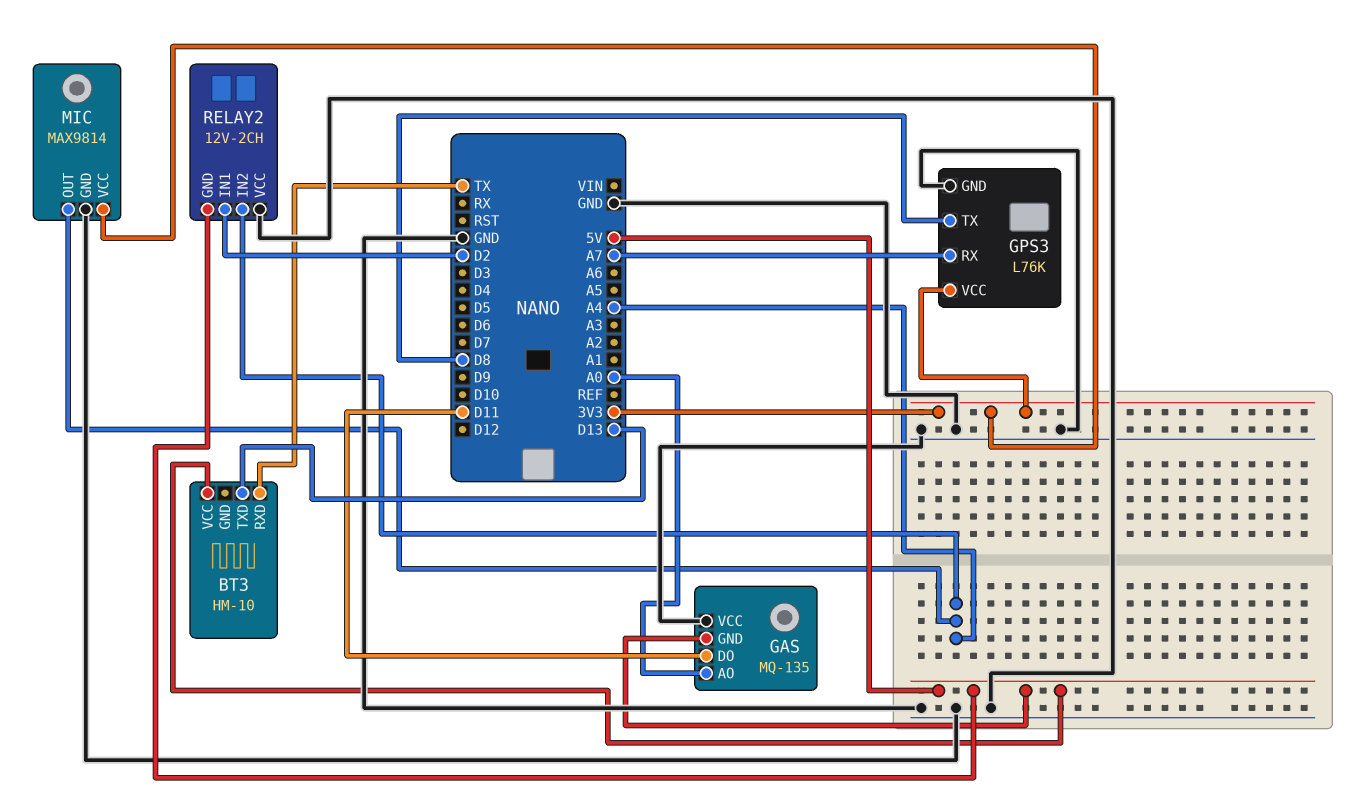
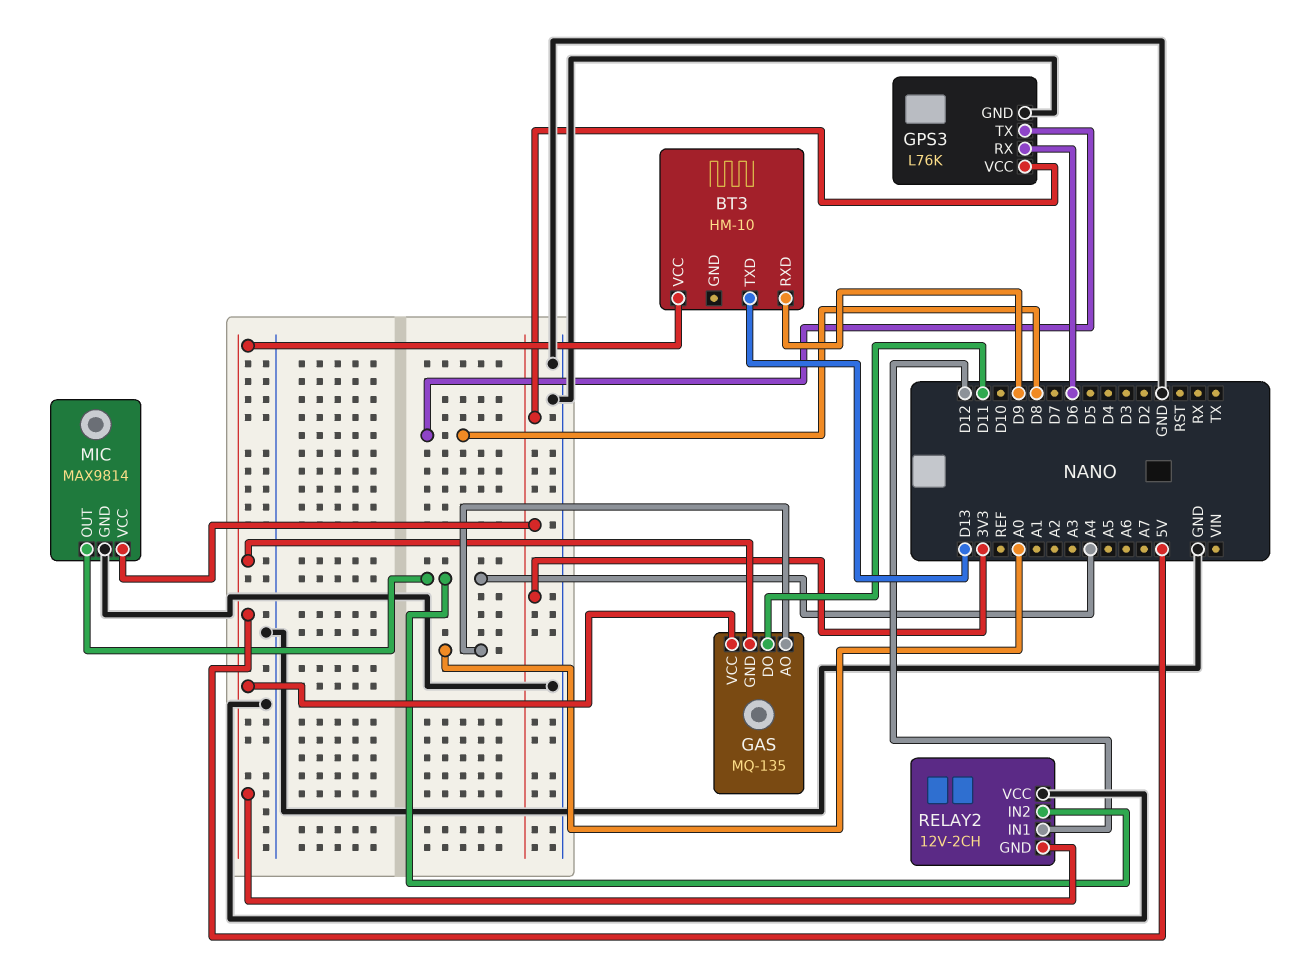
BT3 pin RXD: TX -> D9
GAS pin VCC: GND -> 5V
GPS3 pin RX: A7 -> D6
RELAY2 pin IN1: D2 -> D12

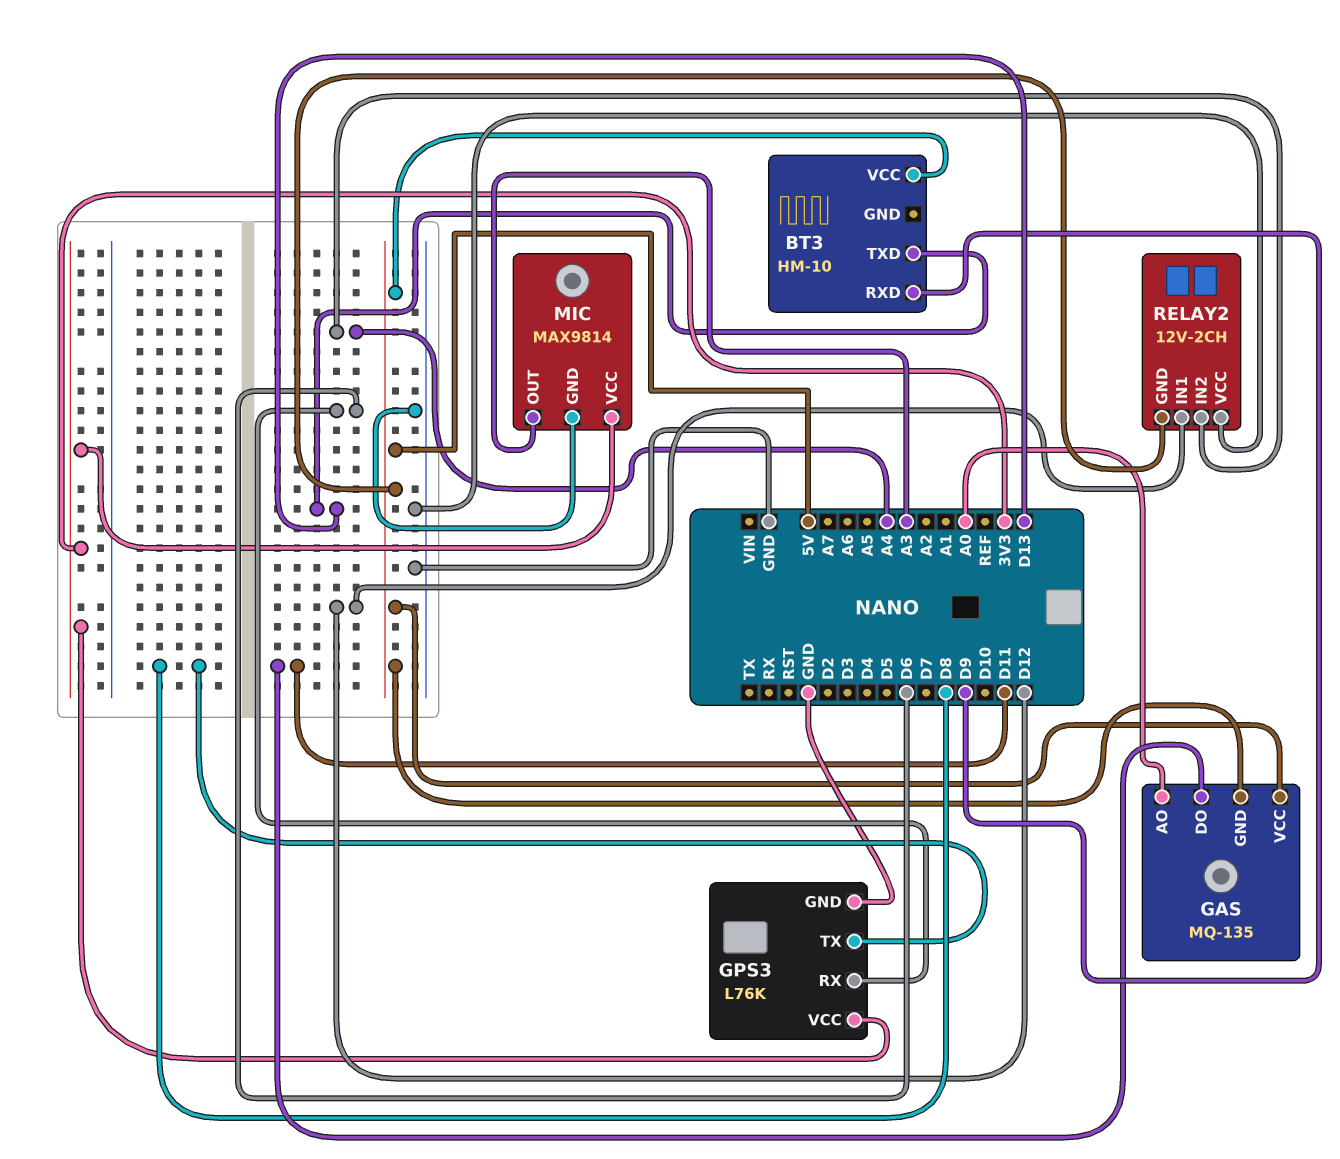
MIC pin OUT: A4 -> A3

